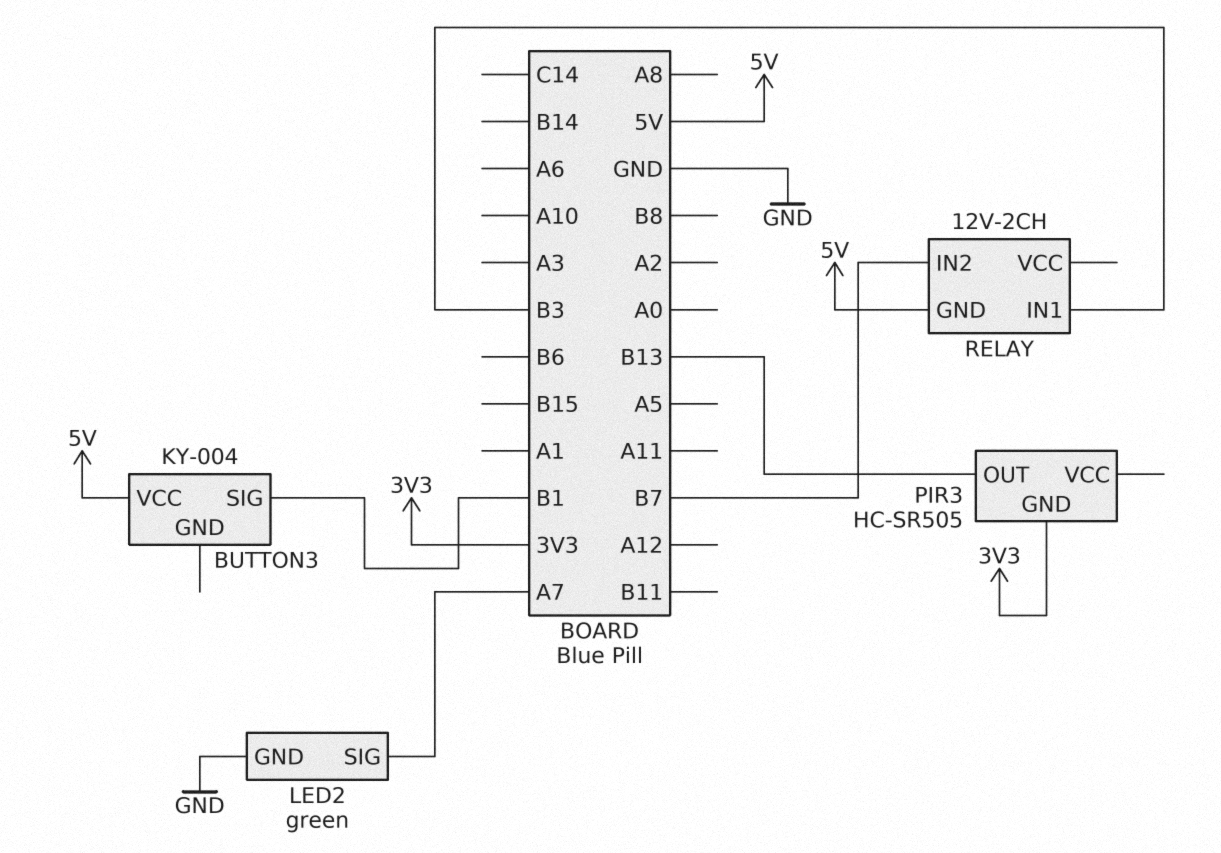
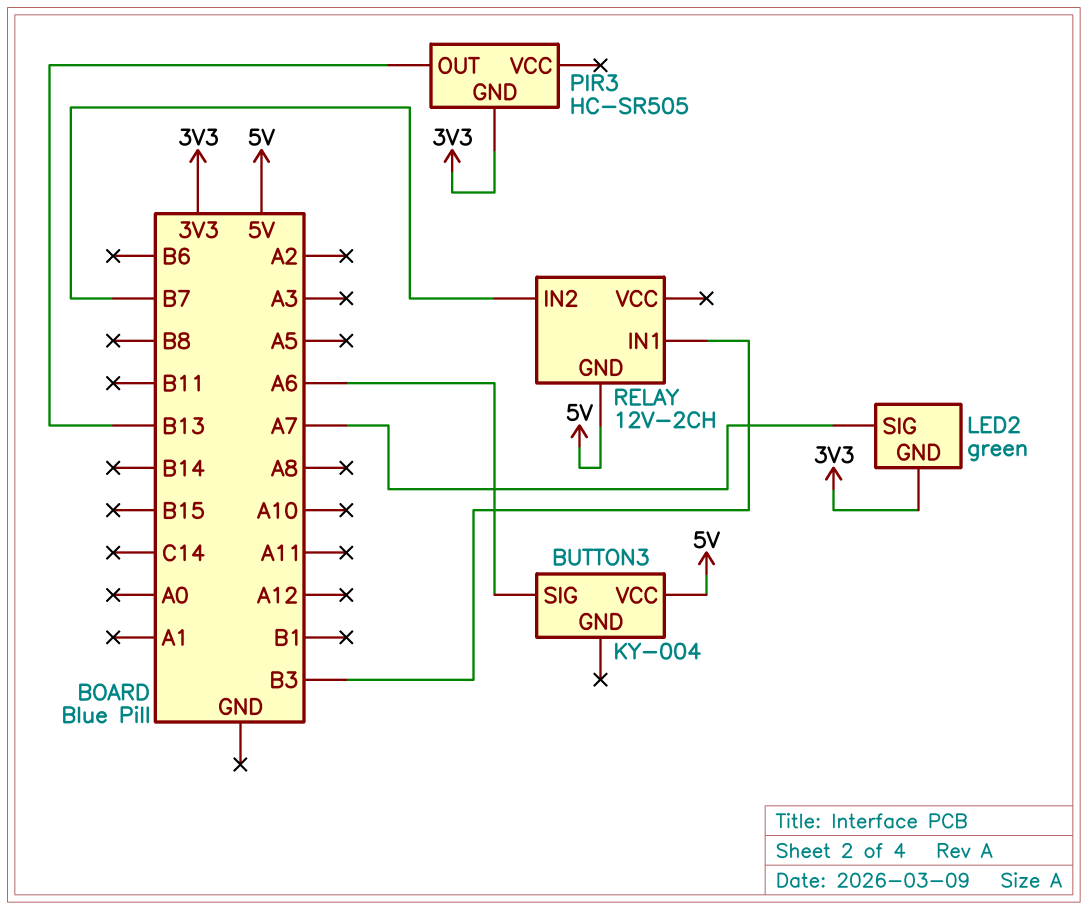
BUTTON3 pin SIG: B1 -> A6
LED2 pin GND: GND -> 3V3

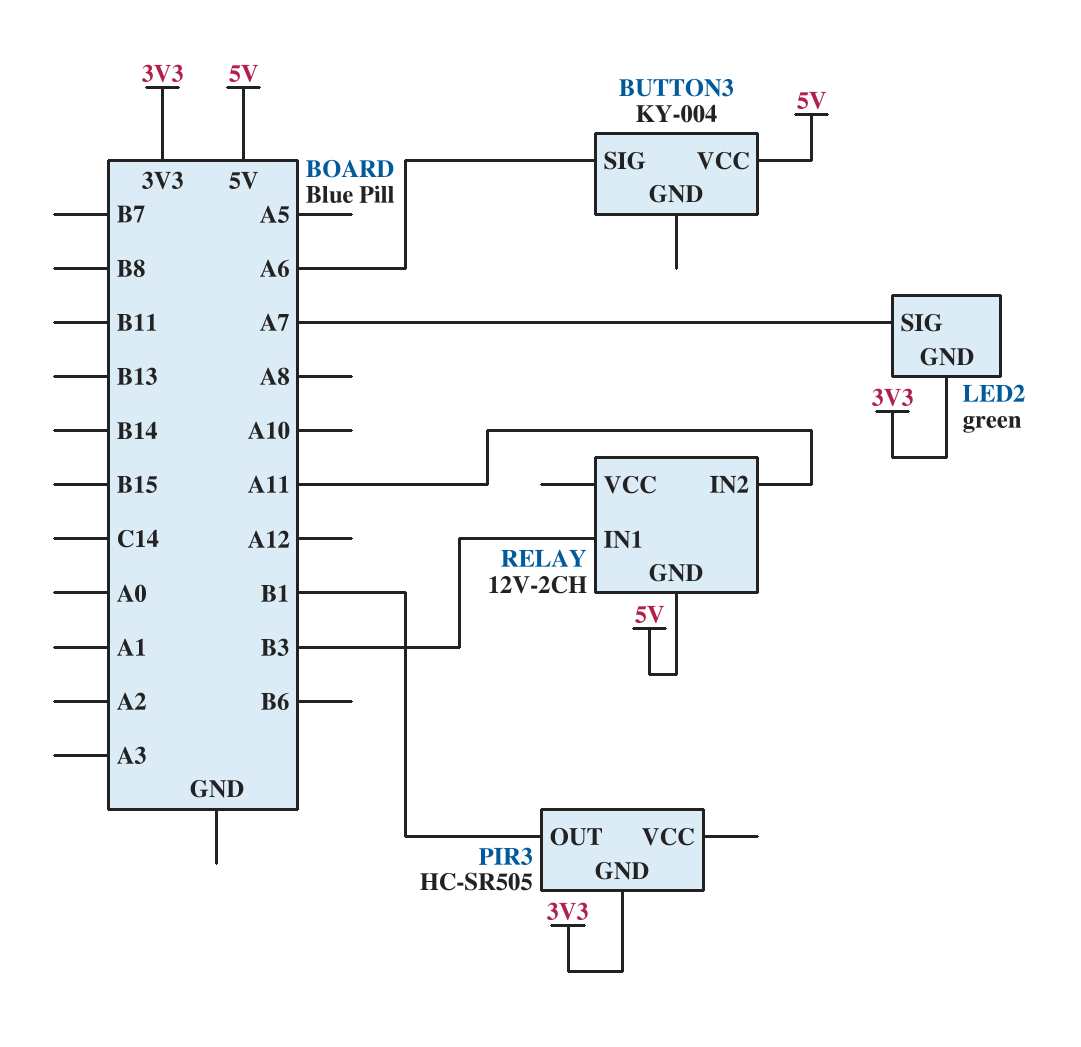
PIR3 pin OUT: B13 -> B1
RELAY pin IN2: B7 -> A11

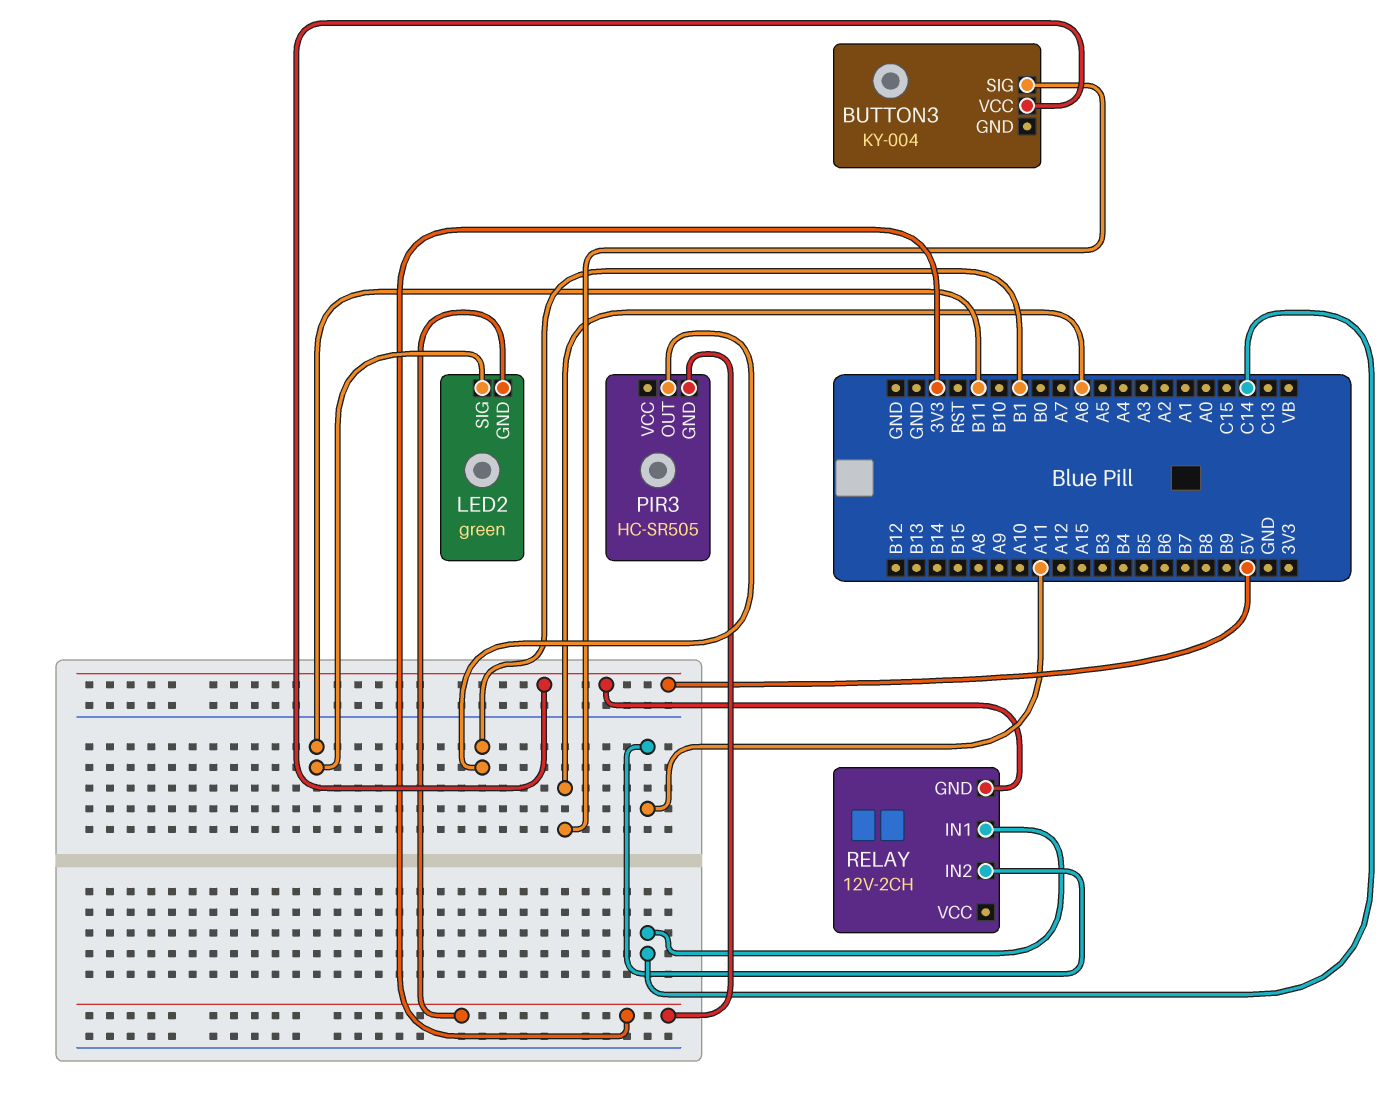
LED2 pin SIG: A7 -> B11
RELAY pin IN1: B3 -> C14

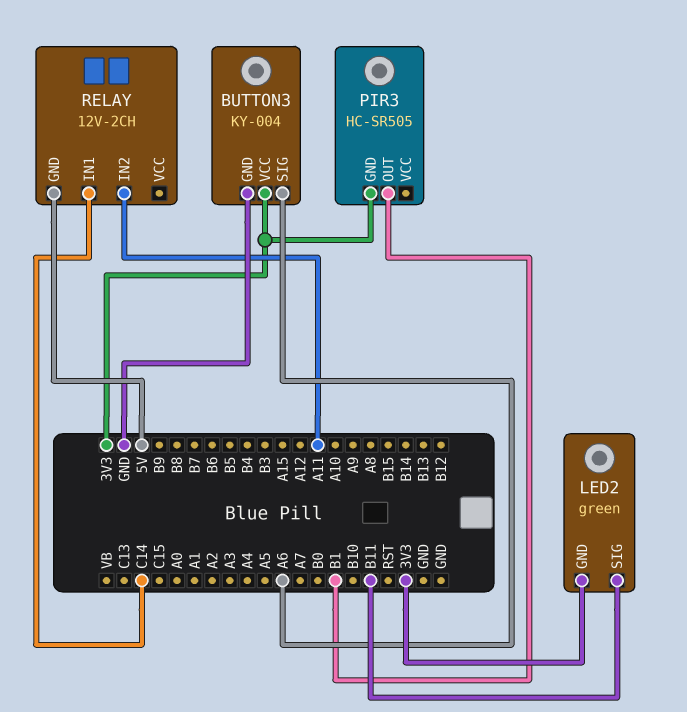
BUTTON3 pin GND: none -> GND
BUTTON3 pin VCC: 5V -> 3V3

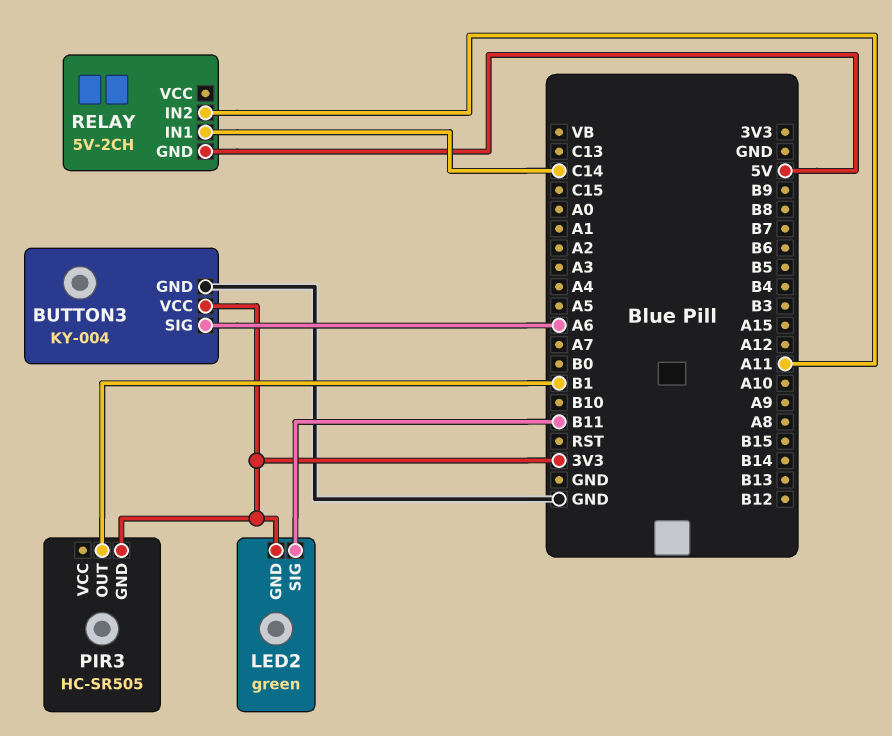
RELAY: 12V-2CH -> 5V-2CH

